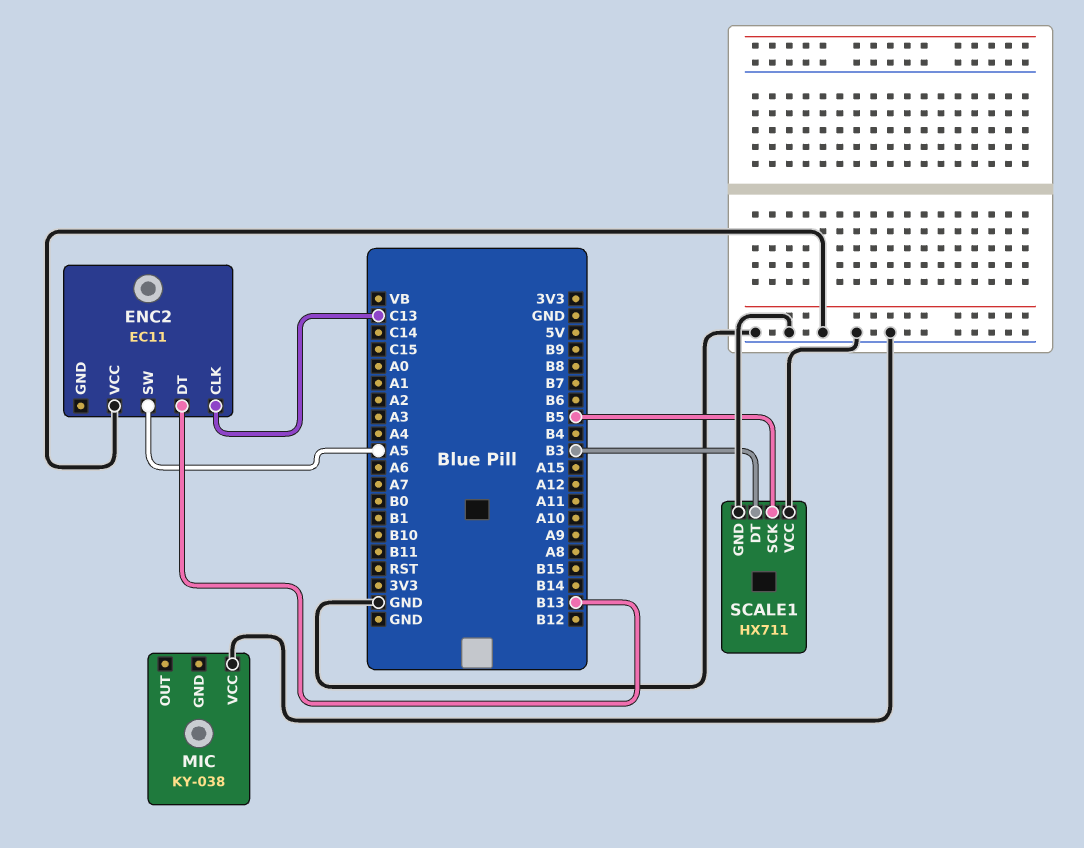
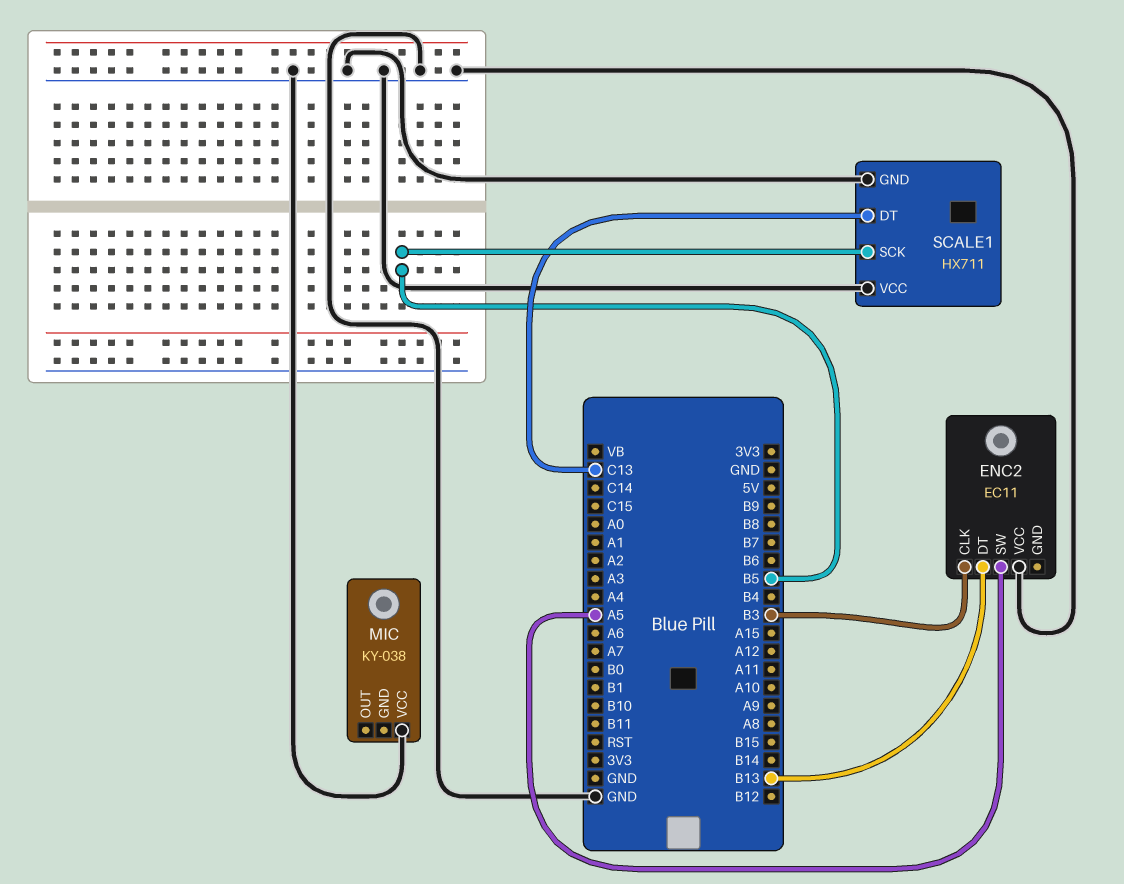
ENC2 pin CLK: C13 -> B3
SCALE1 pin DT: B3 -> C13

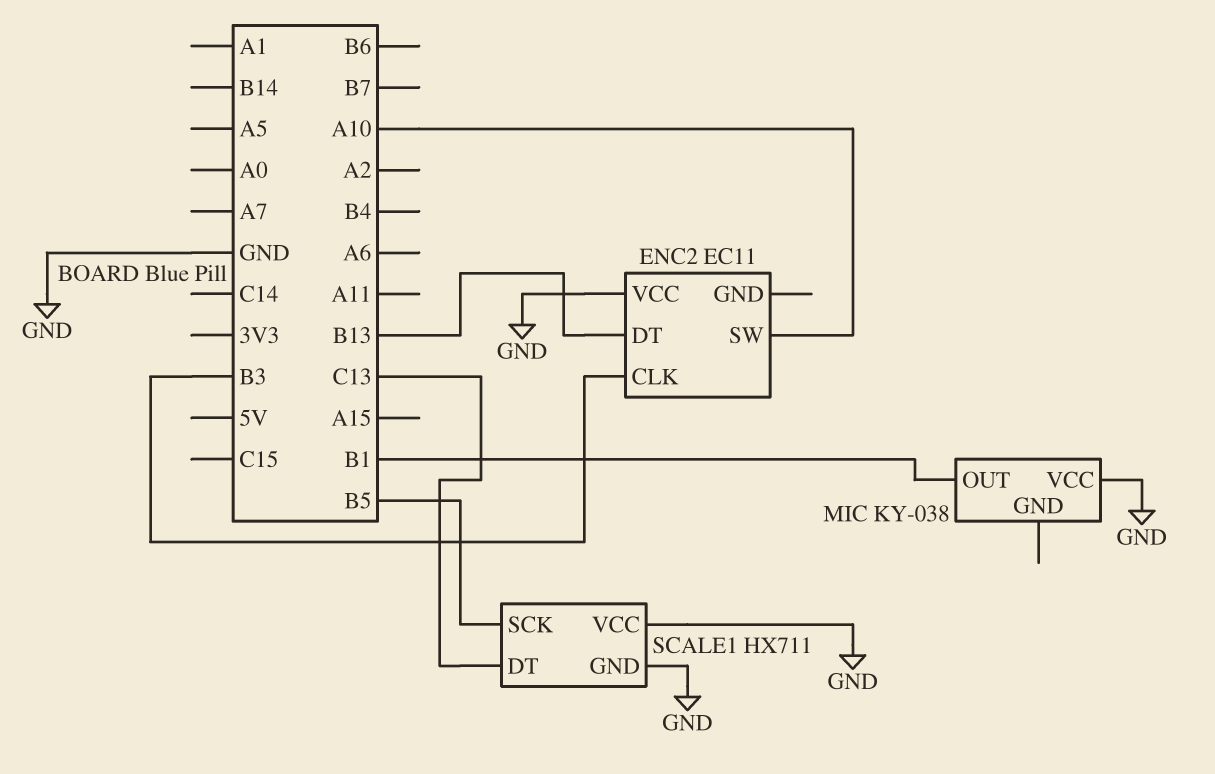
ENC2 pin SW: A5 -> A10
MIC pin OUT: none -> B1

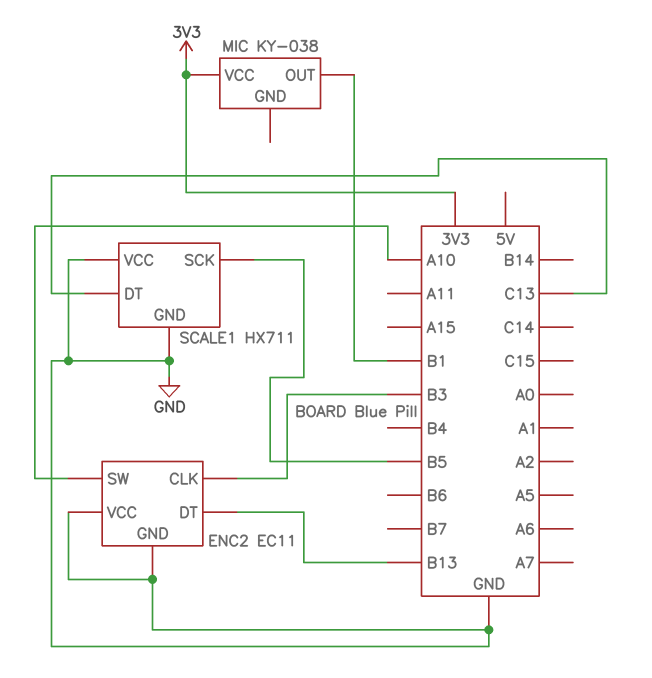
ENC2 pin GND: none -> GND
MIC pin VCC: GND -> 3V3

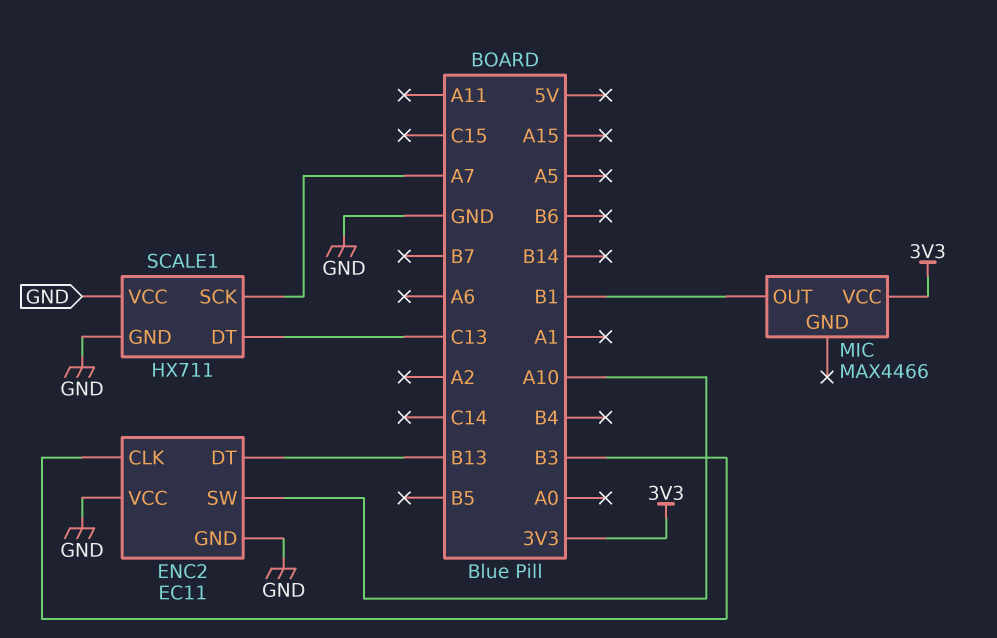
MIC: KY-038 -> MAX4466
SCALE1 pin SCK: B5 -> A7

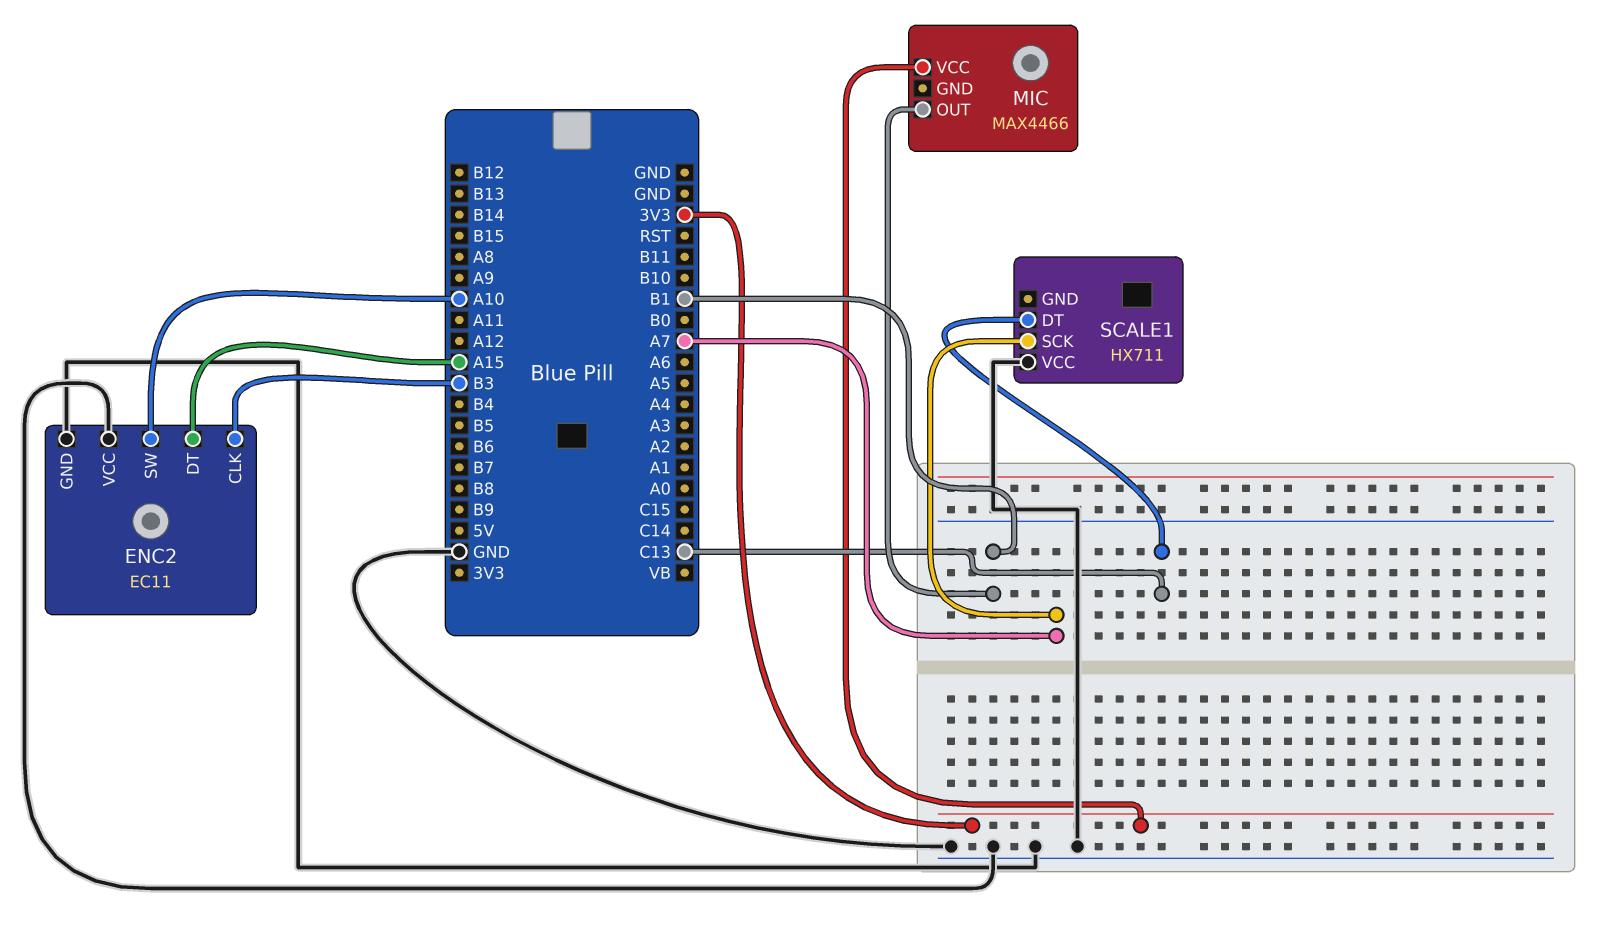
ENC2 pin DT: B13 -> A15
SCALE1 pin GND: GND -> none

